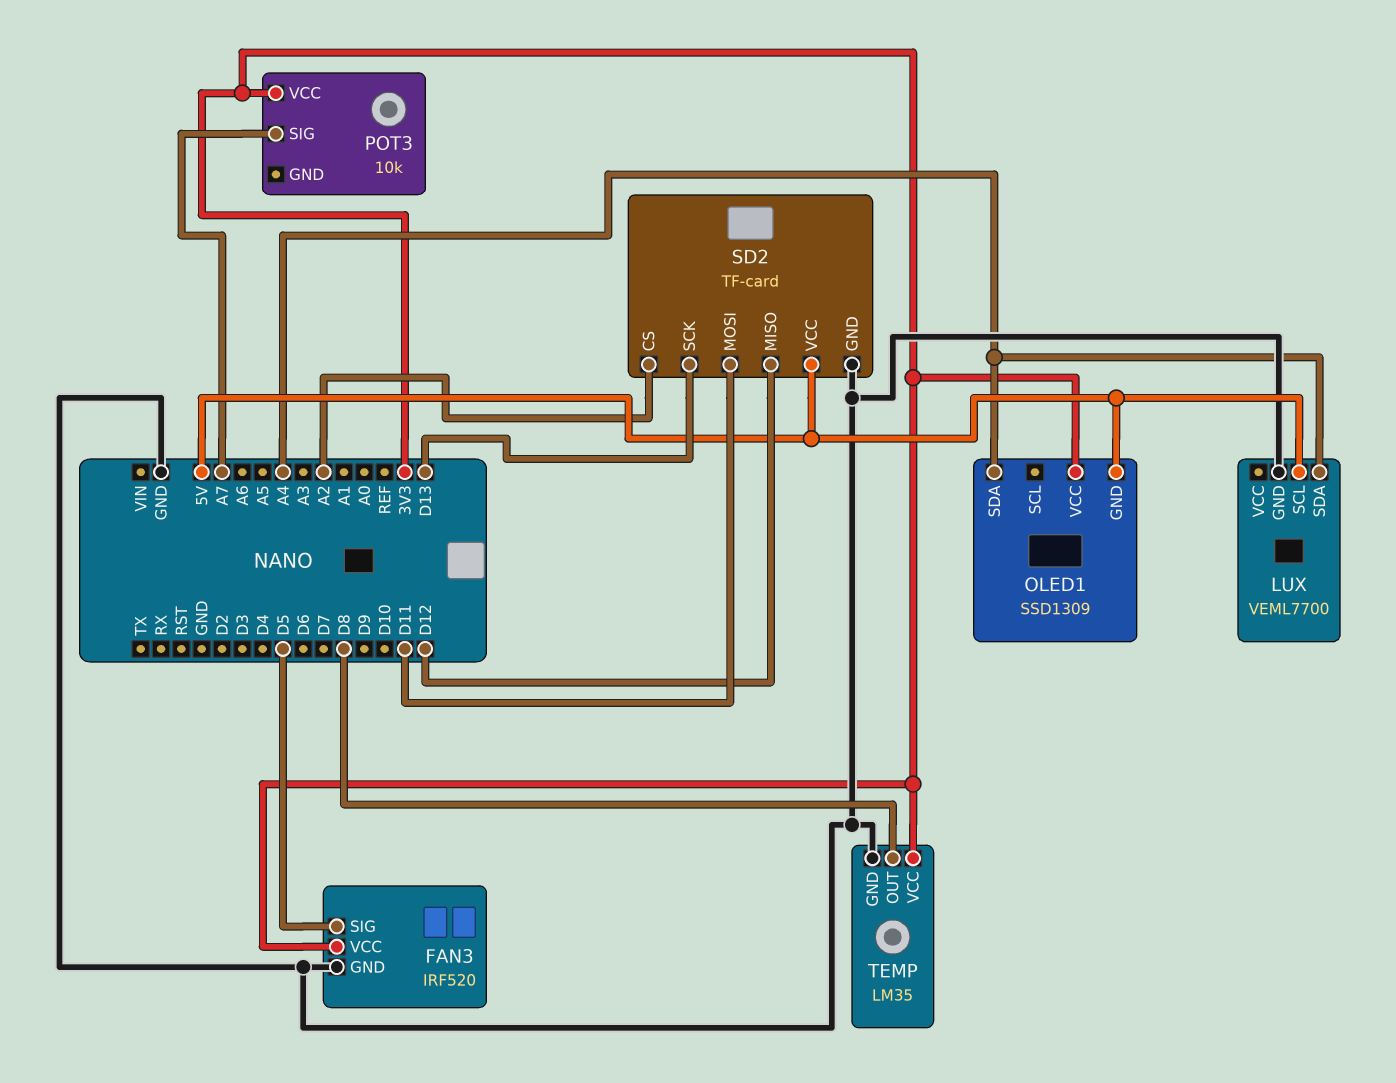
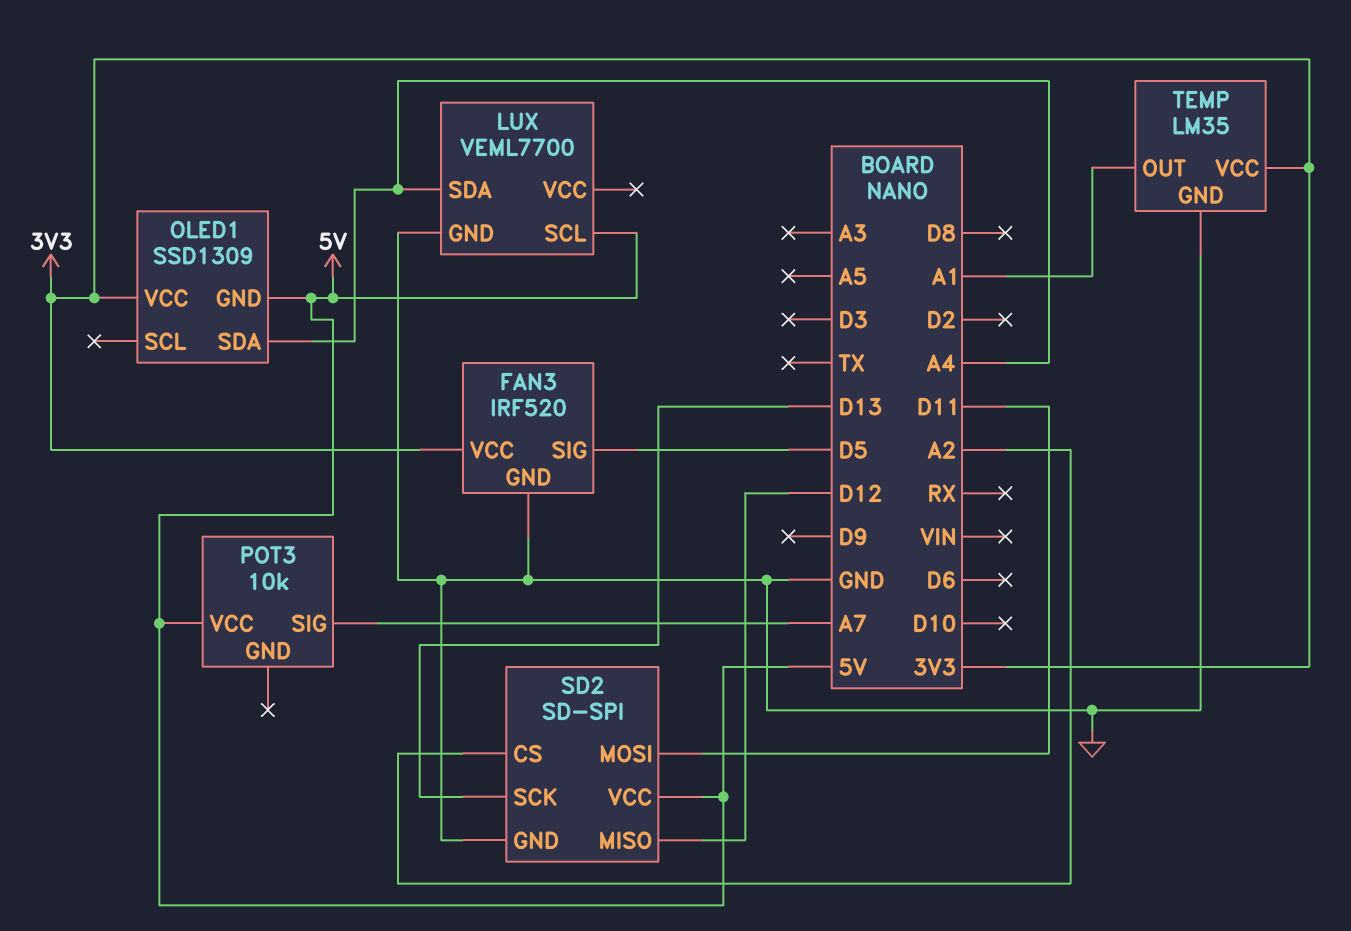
POT3 pin VCC: 3V3 -> 5V
SD2: TF-card -> SD-SPI
TEMP pin OUT: D8 -> A1

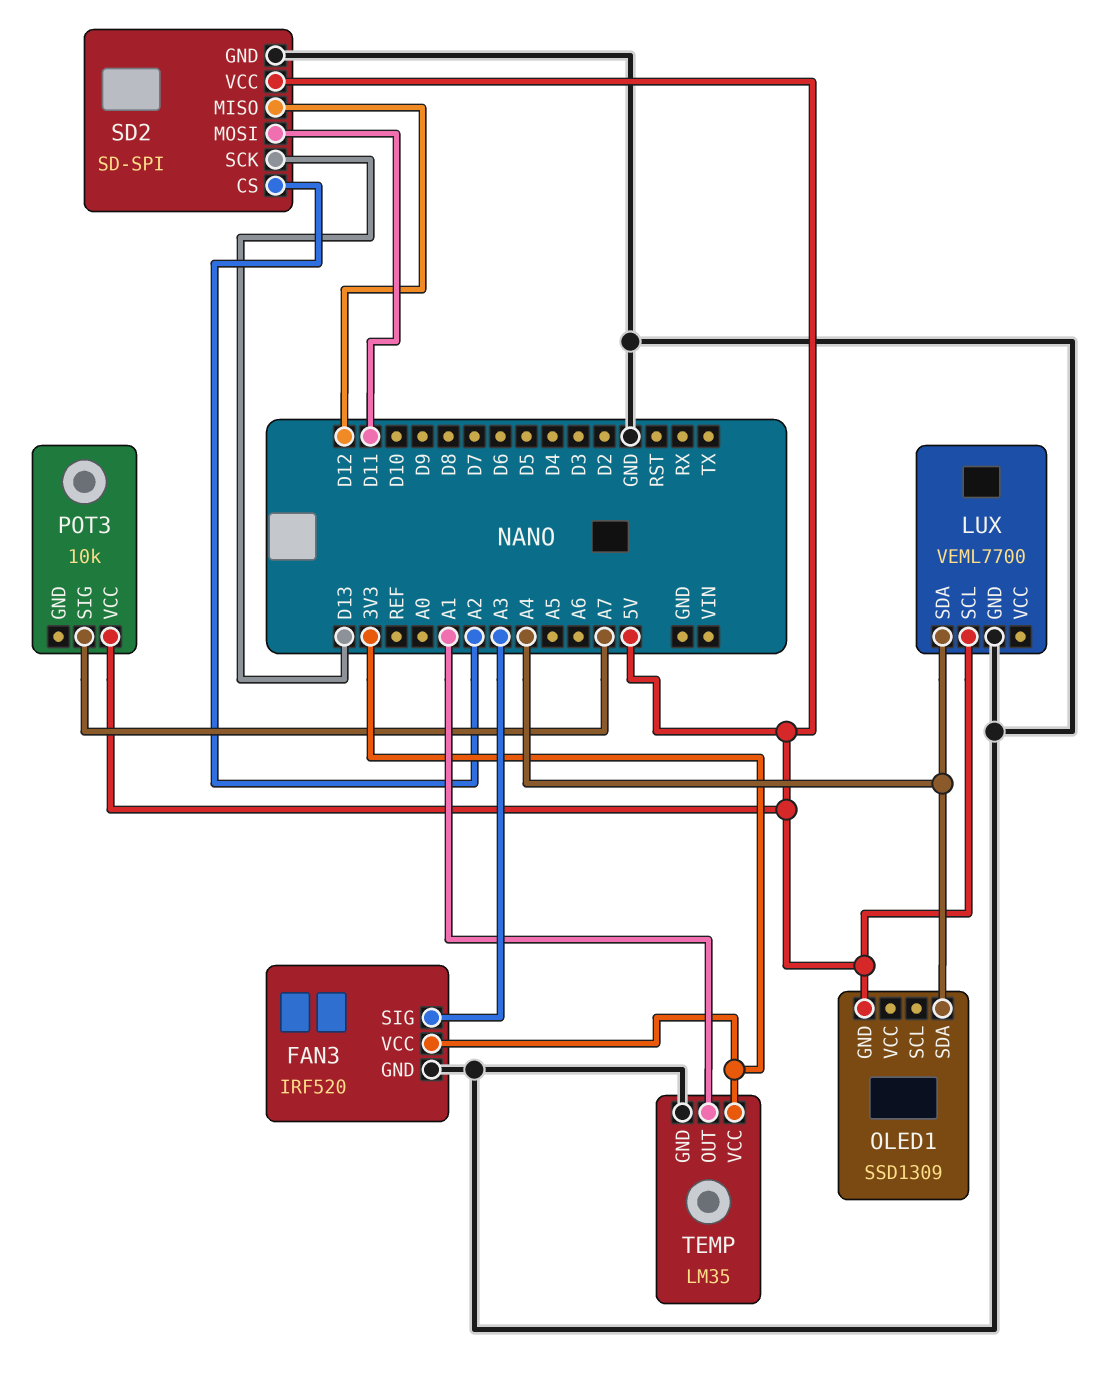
FAN3 pin SIG: D5 -> A3
OLED1 pin VCC: 3V3 -> none

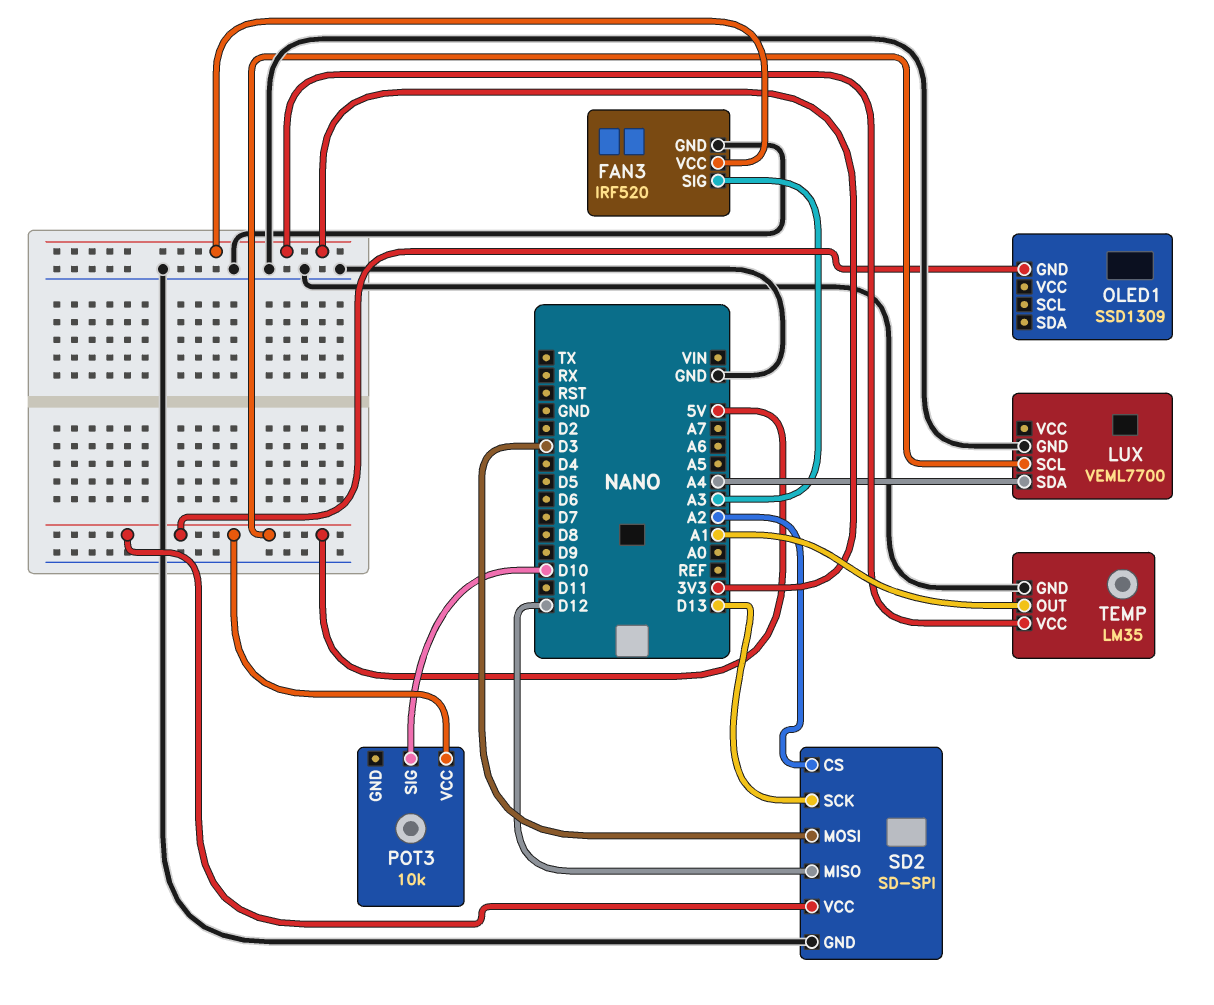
OLED1 pin SDA: A4 -> none
POT3 pin SIG: A7 -> D10
SD2 pin MOSI: D11 -> D3

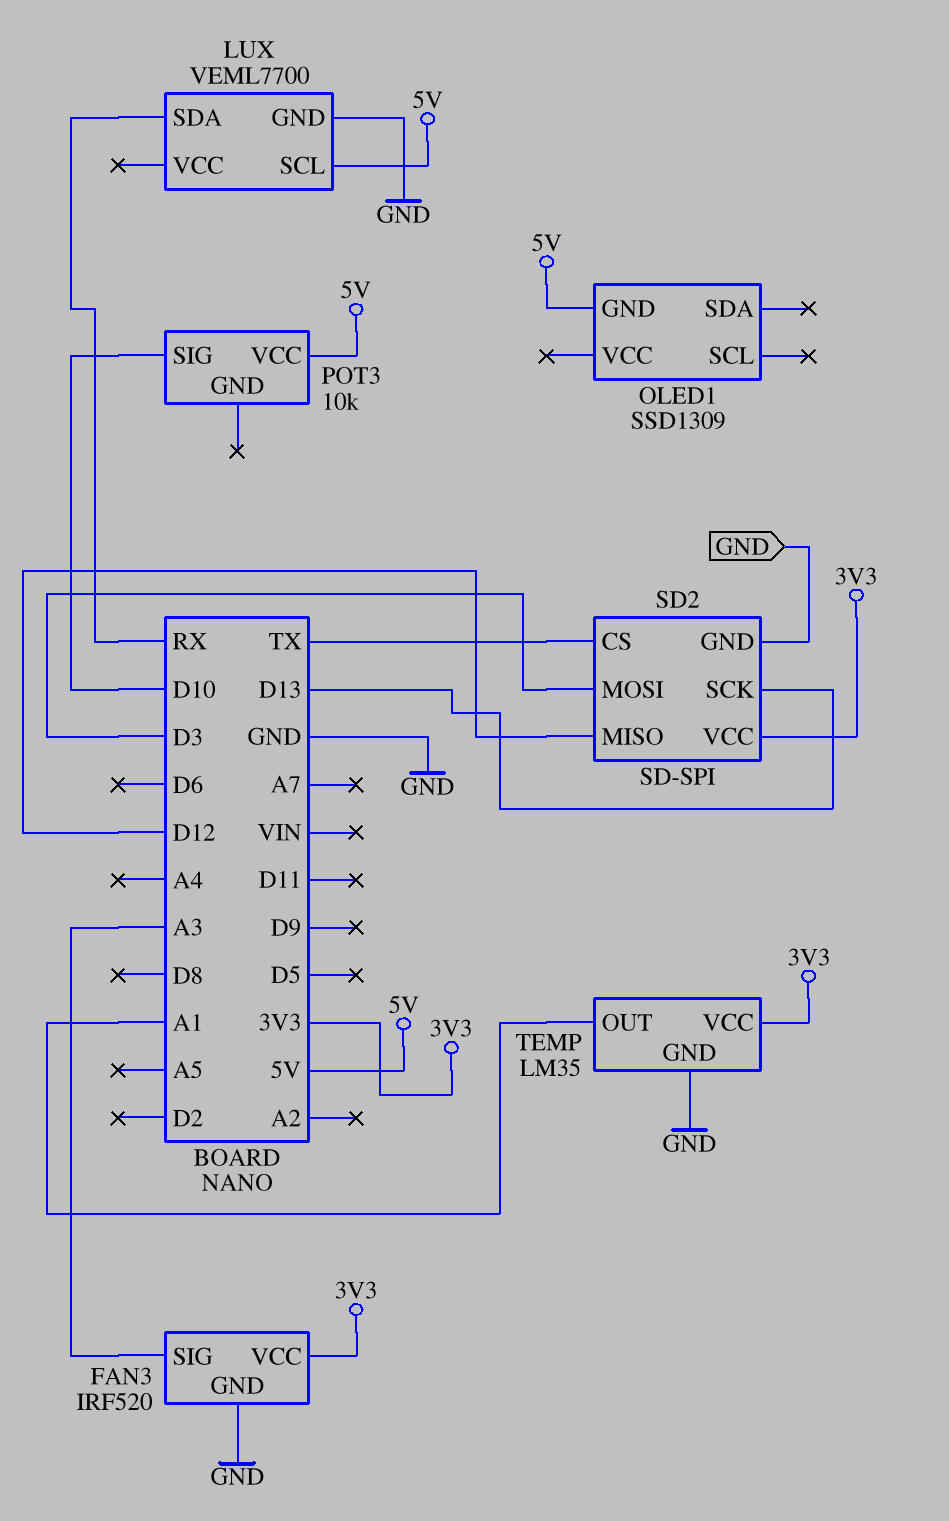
LUX pin SDA: A4 -> RX
SD2 pin CS: A2 -> TX
SD2 pin VCC: 5V -> 3V3

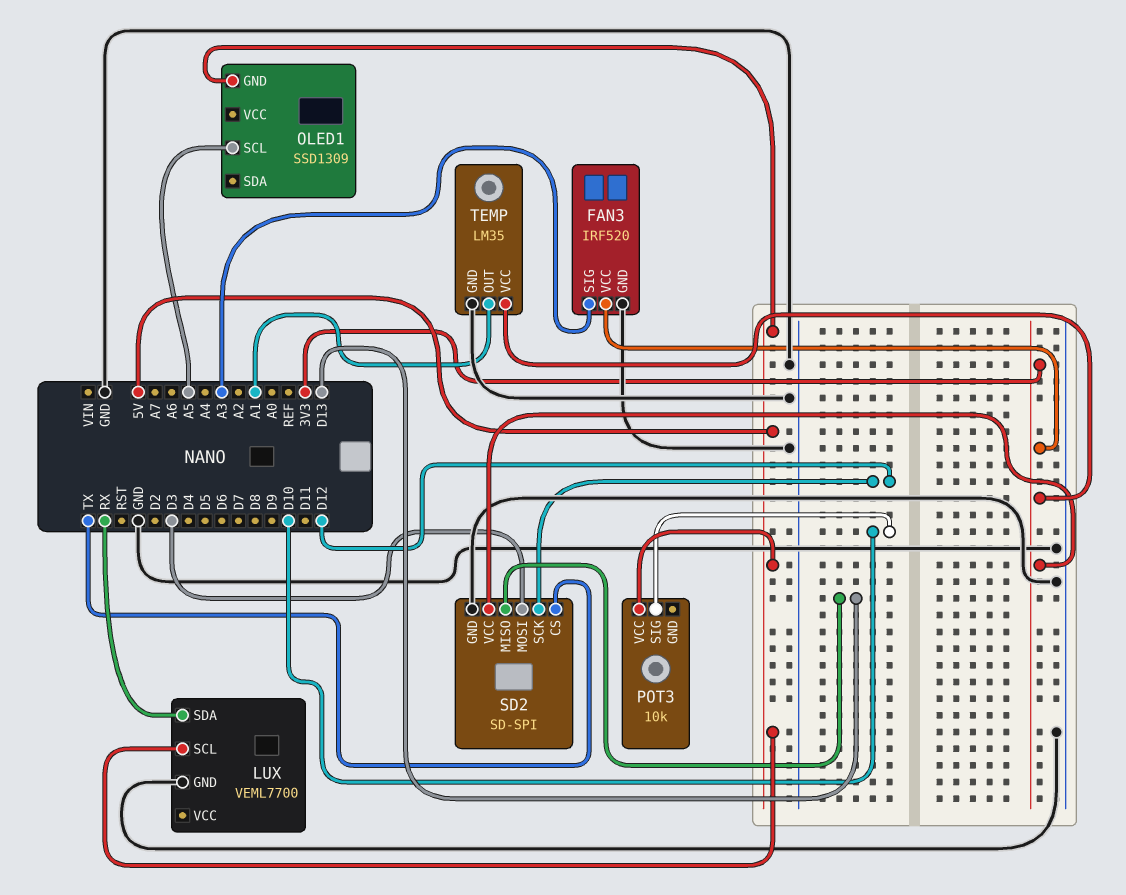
OLED1 pin SCL: none -> A5
SD2 pin MISO: D12 -> D13
SD2 pin SCK: D13 -> D12

